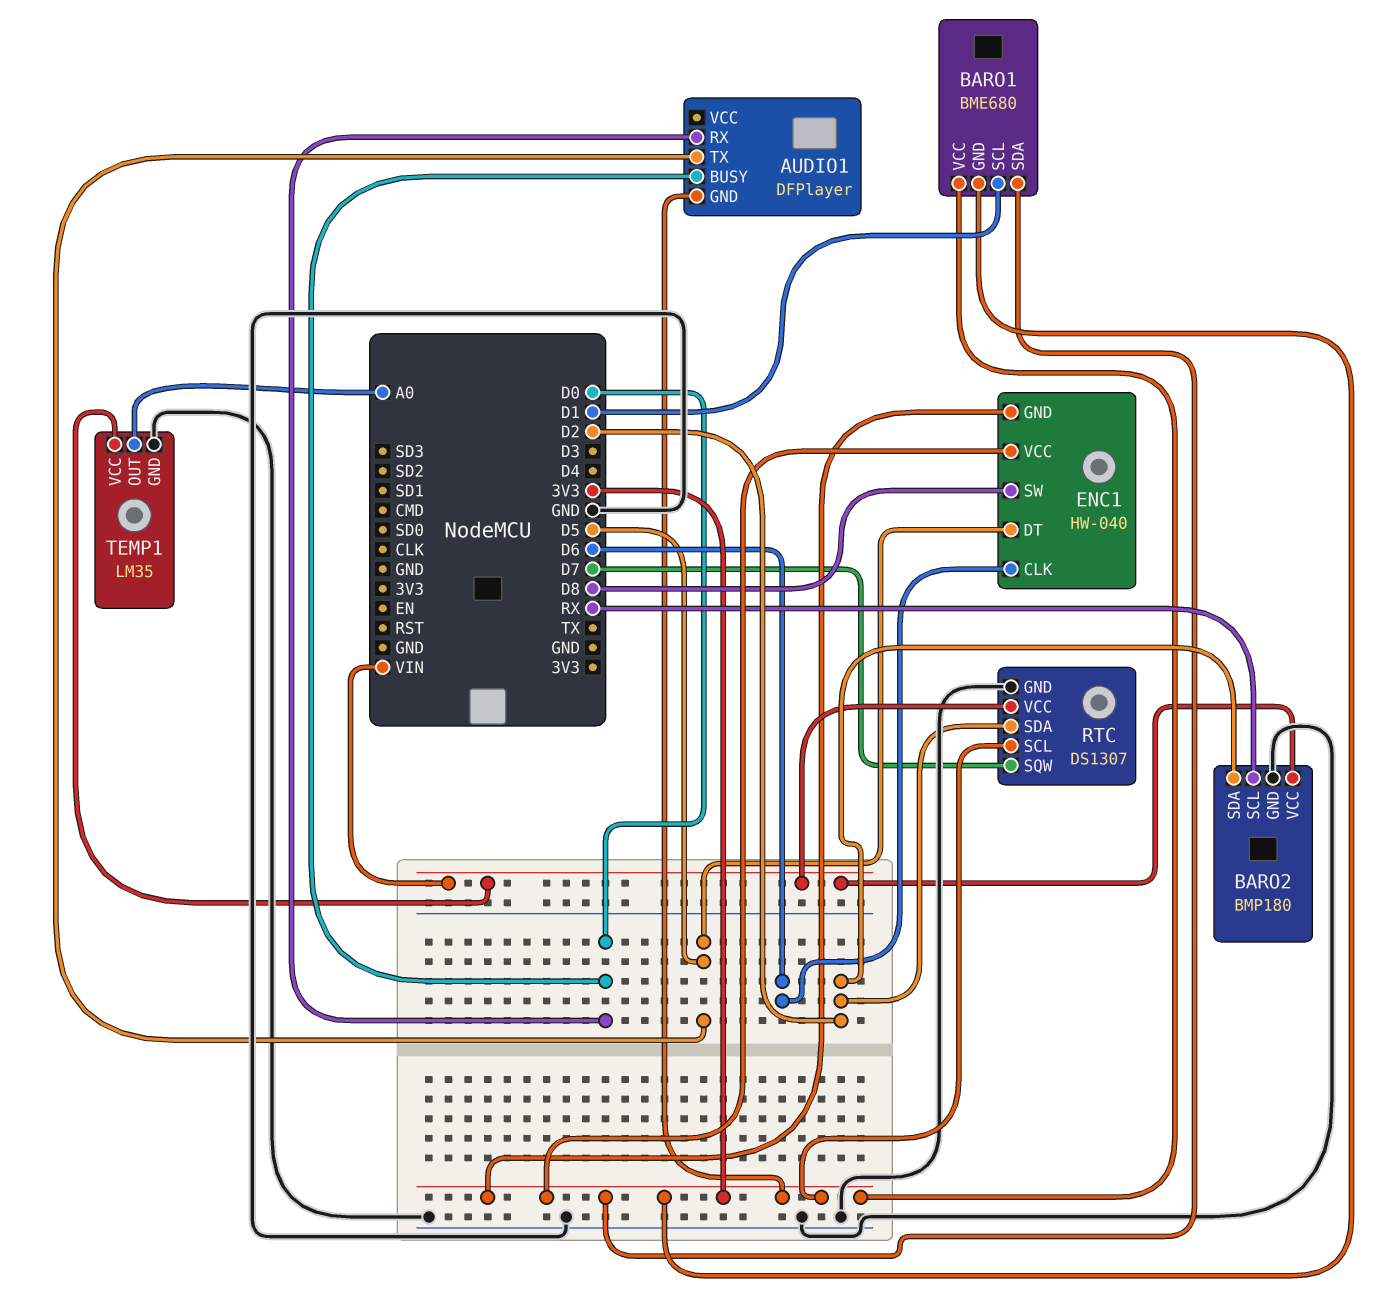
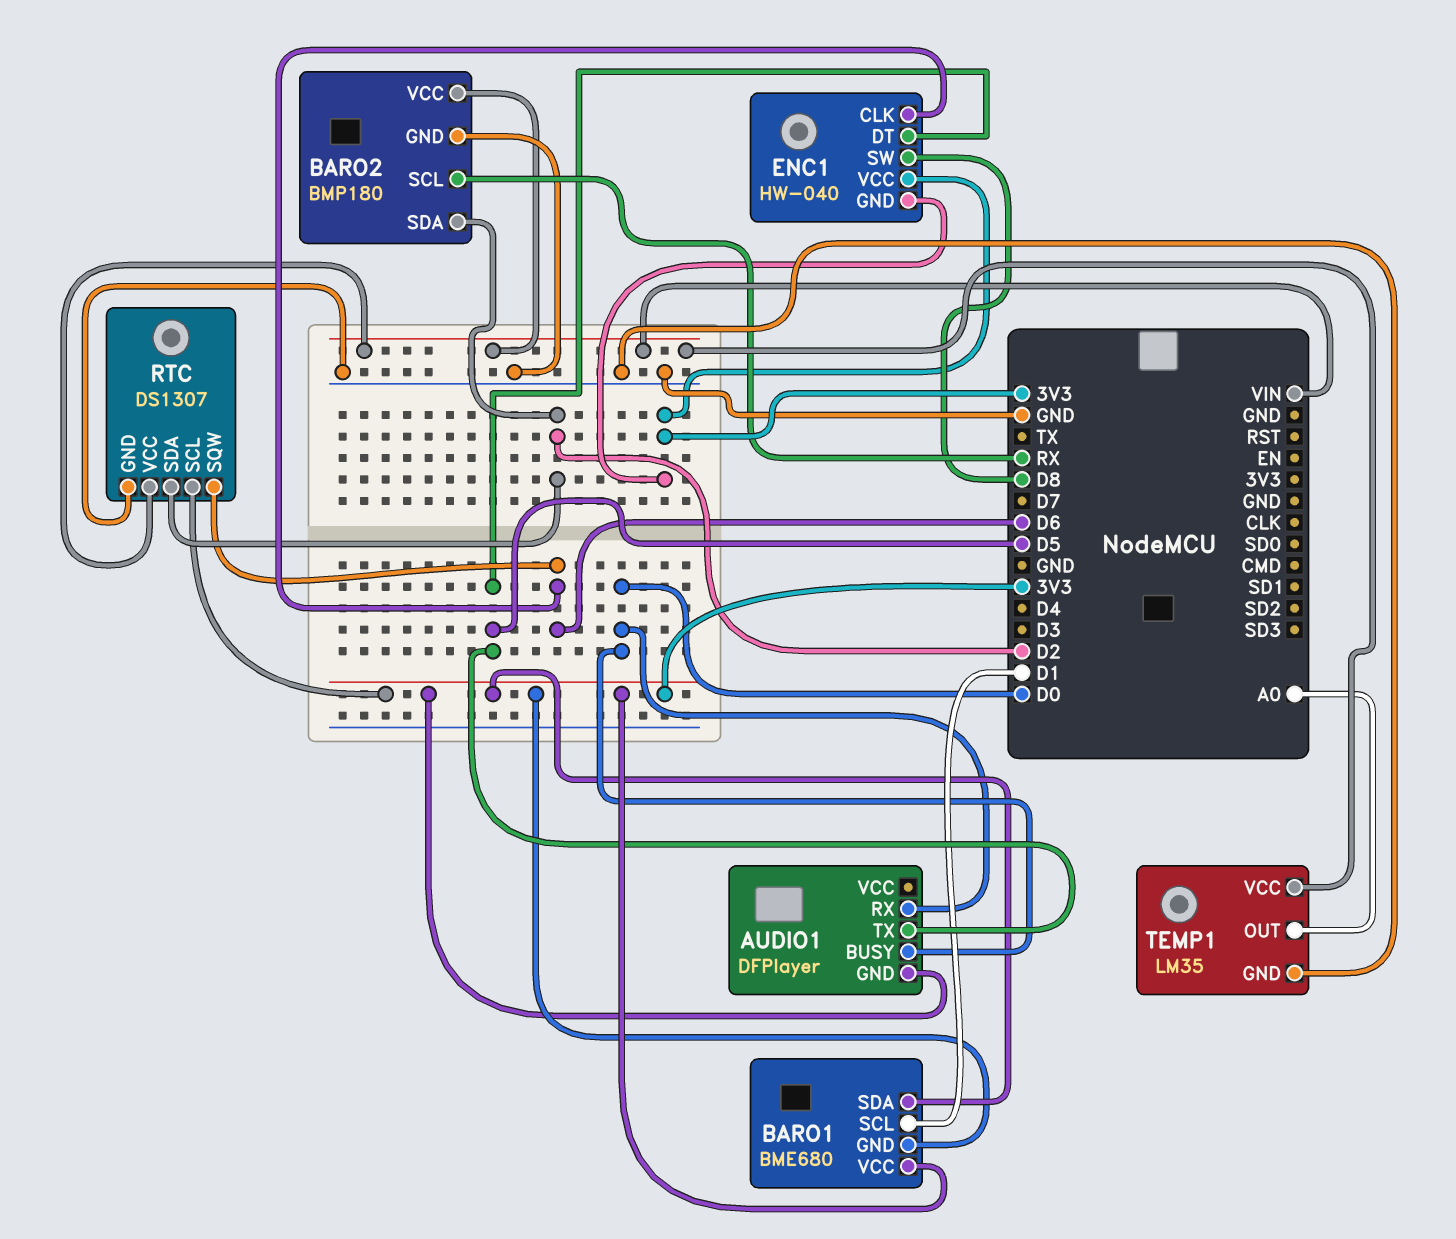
RTC pin SQW: D7 -> D6

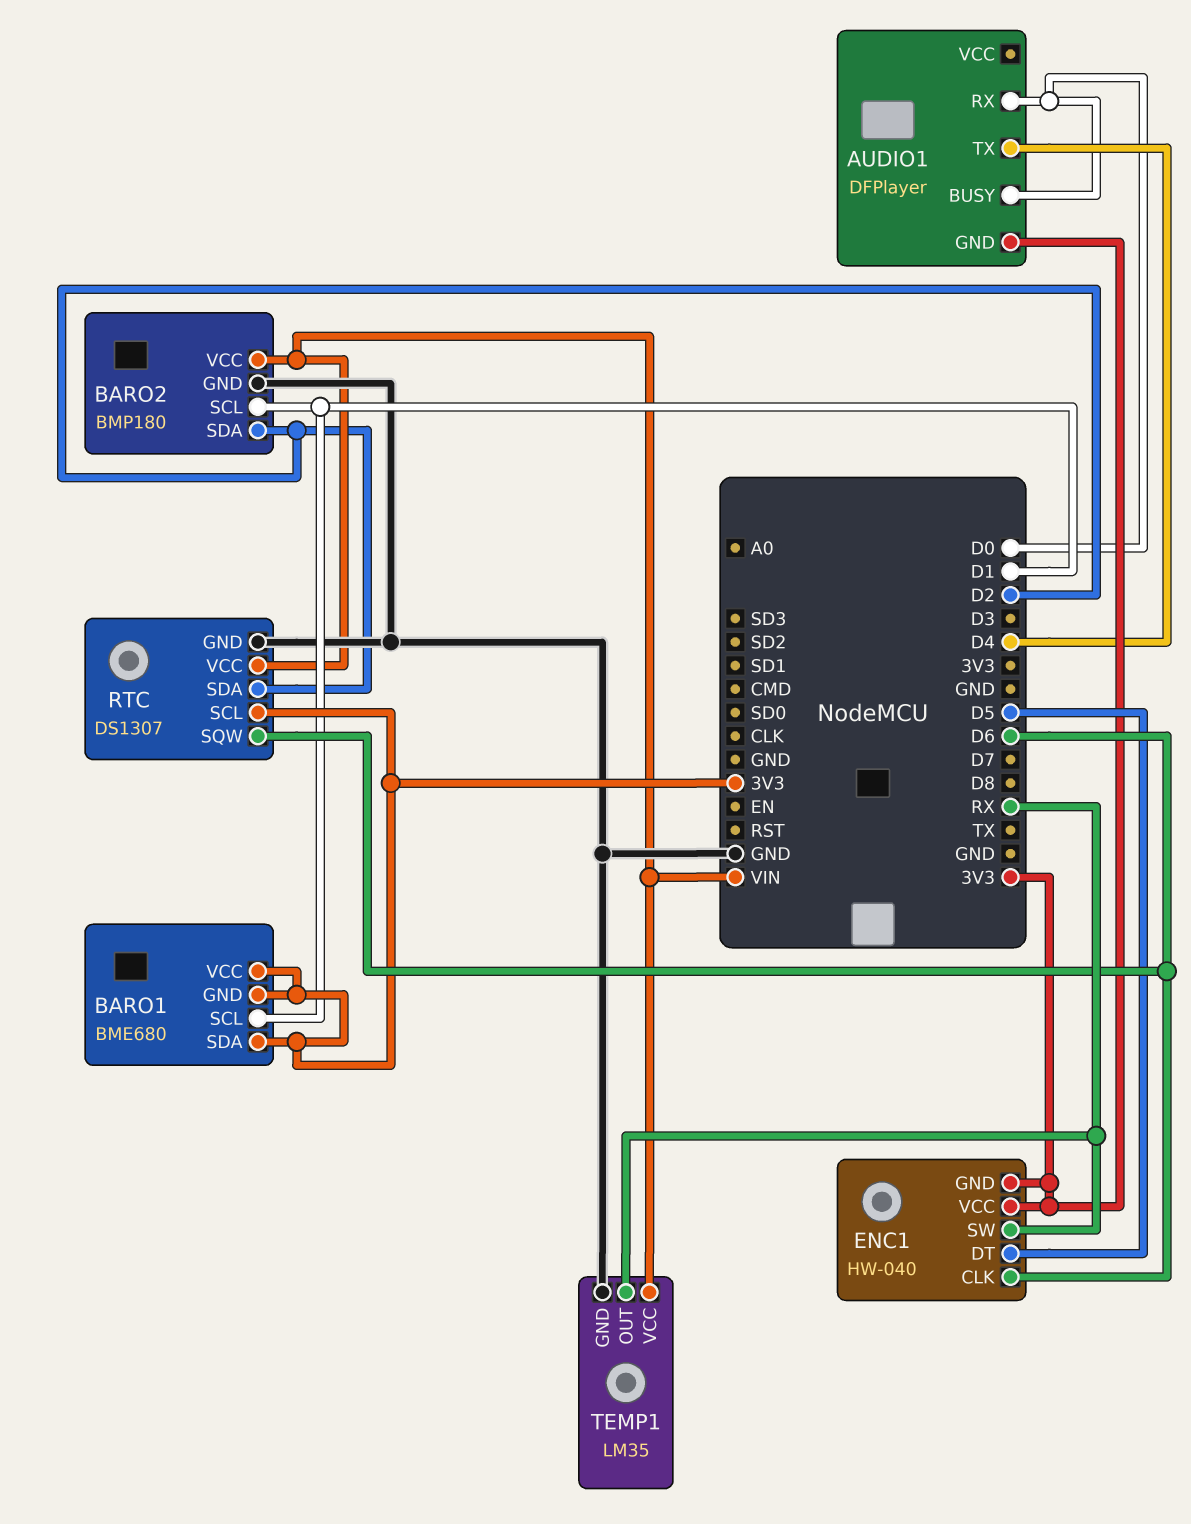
AUDIO1 pin TX: D5 -> D4
BARO2 pin SCL: RX -> D1
ENC1 pin SW: D8 -> RX
TEMP1 pin OUT: A0 -> RX

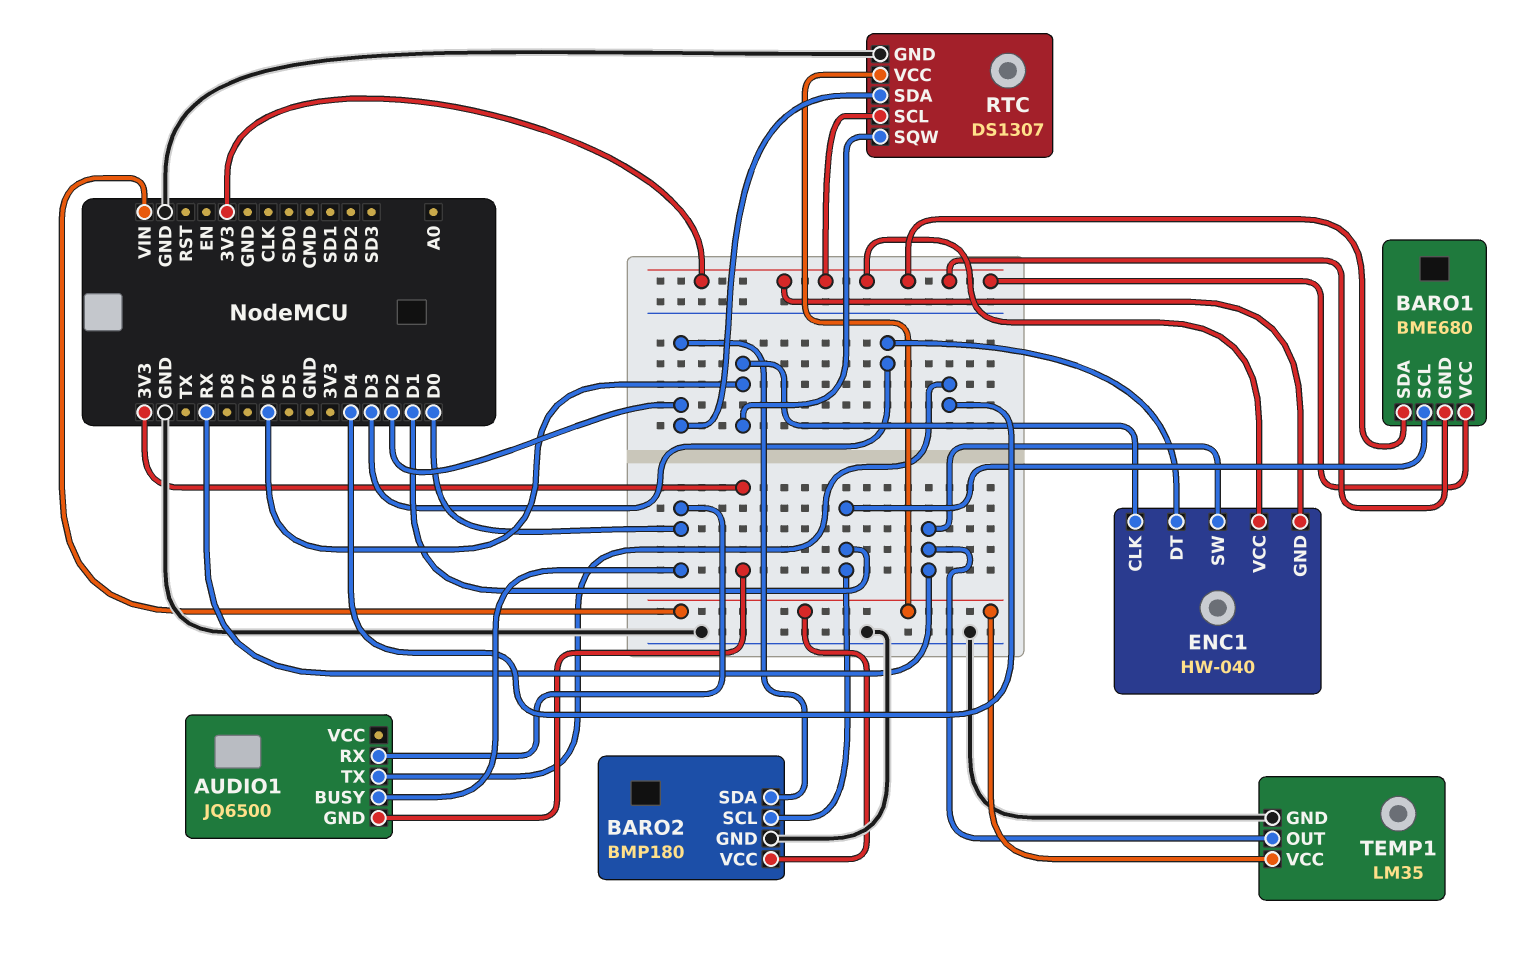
AUDIO1: DFPlayer -> JQ6500
ENC1 pin DT: D5 -> D3

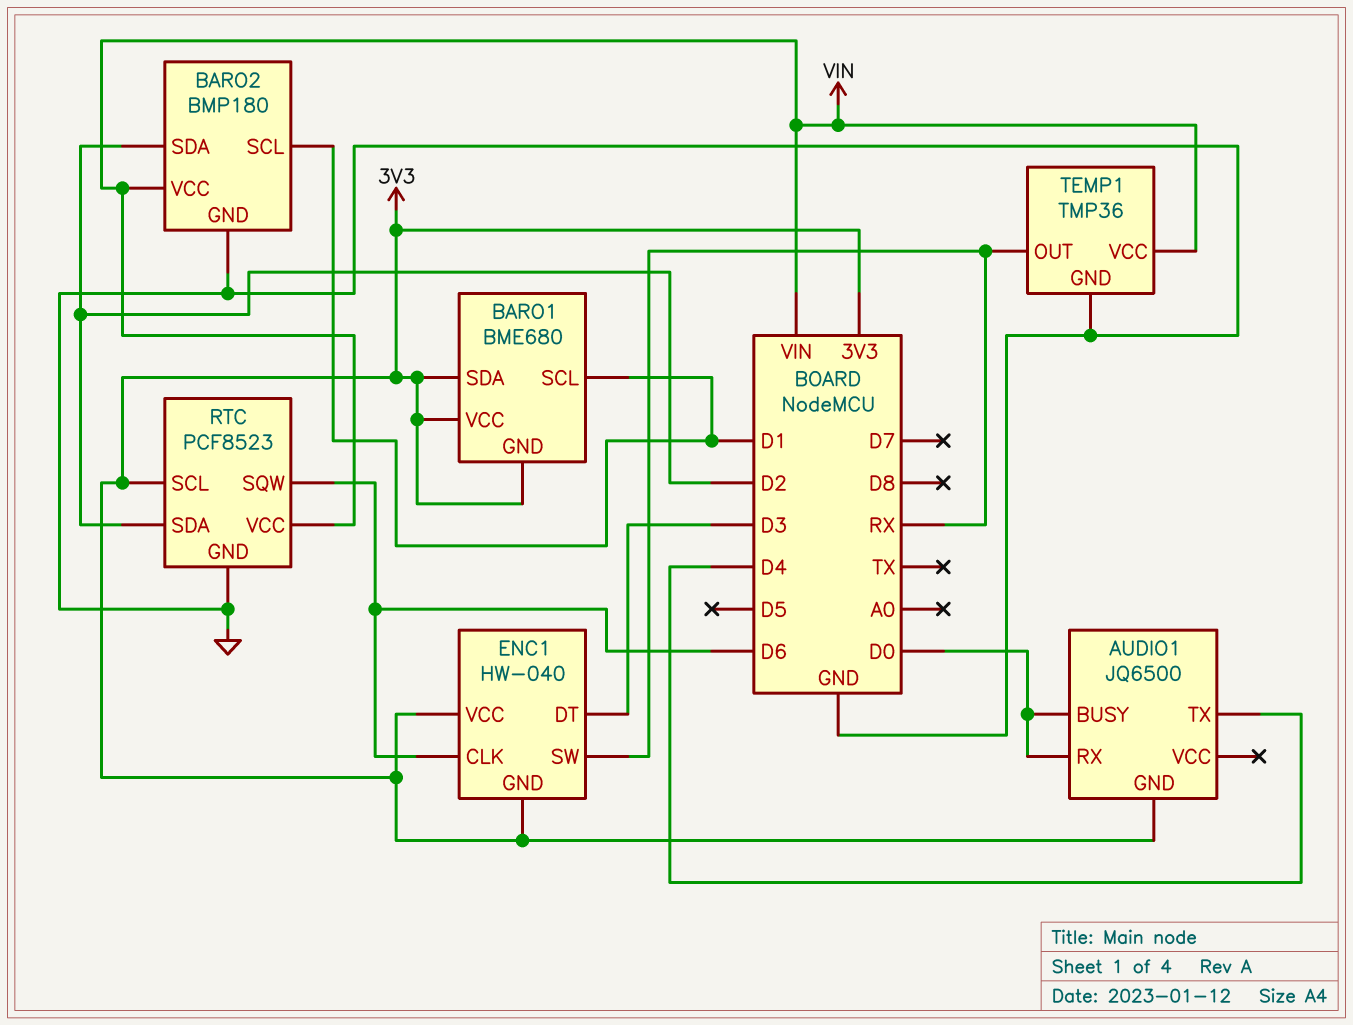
RTC: DS1307 -> PCF8523
TEMP1: LM35 -> TMP36

